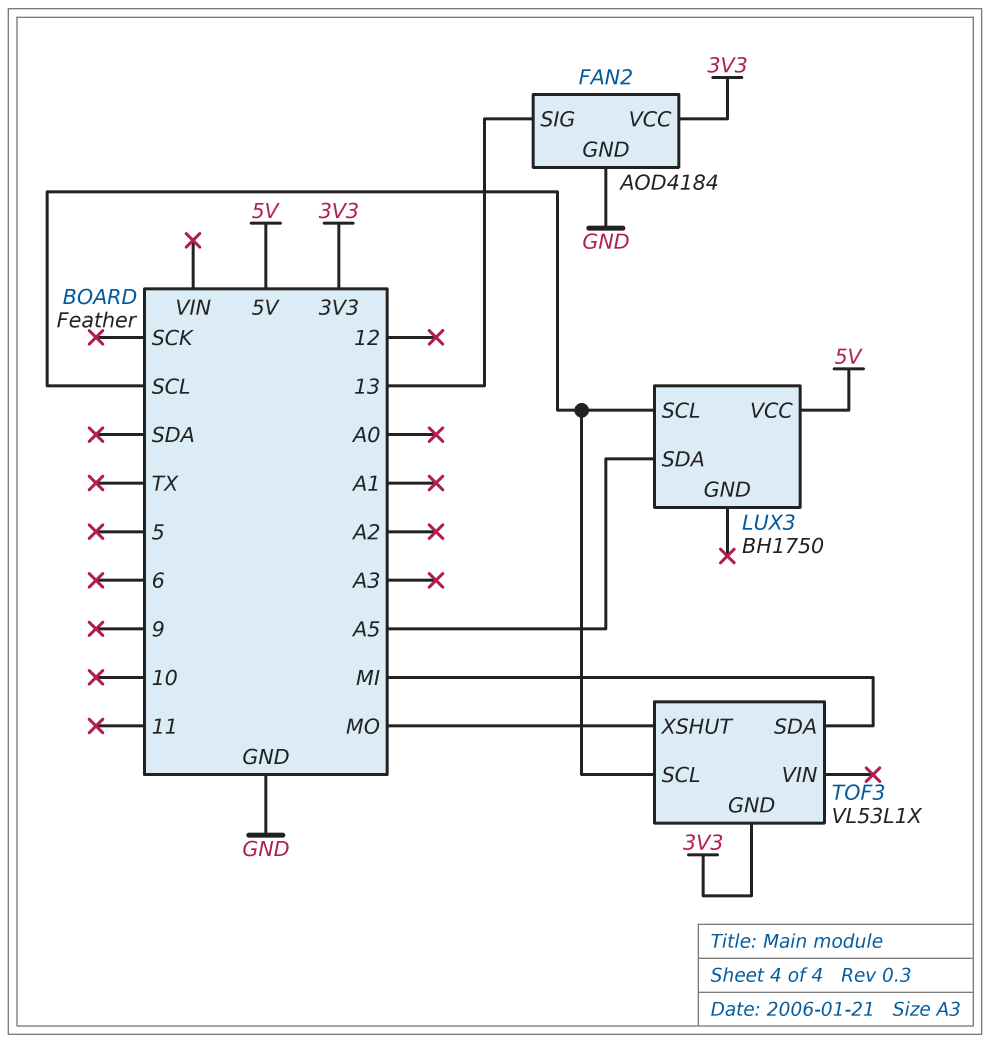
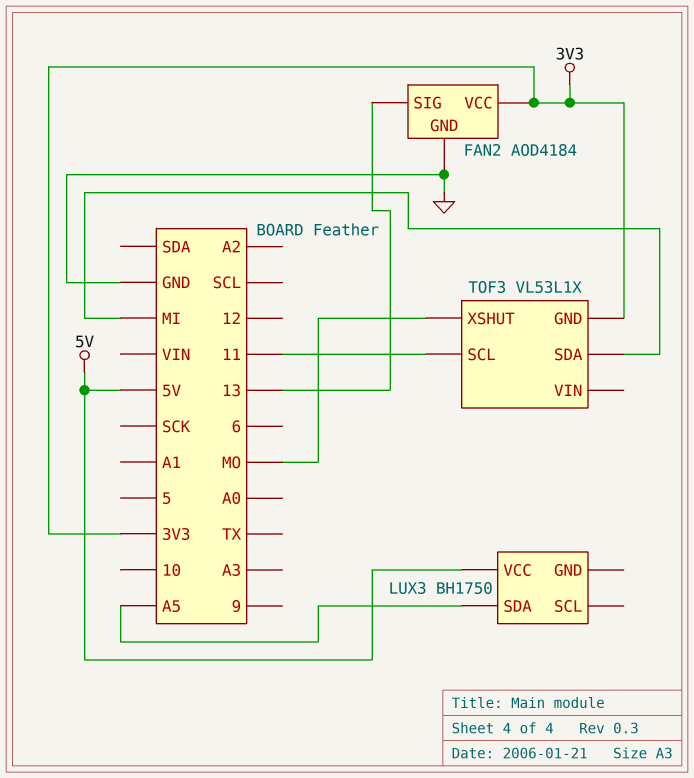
LUX3 pin SCL: SCL -> none
TOF3 pin SCL: SCL -> 11

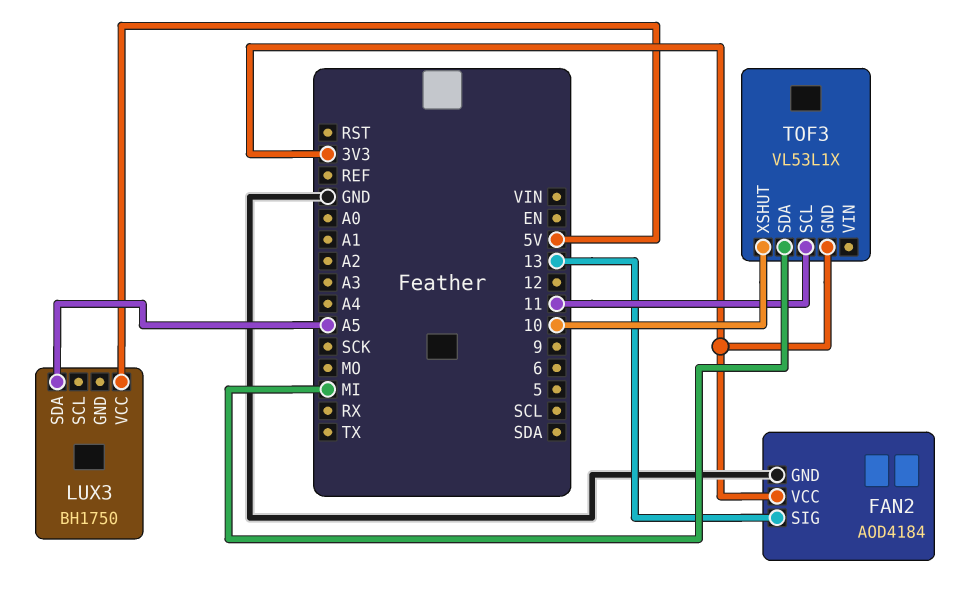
TOF3 pin XSHUT: MO -> 10

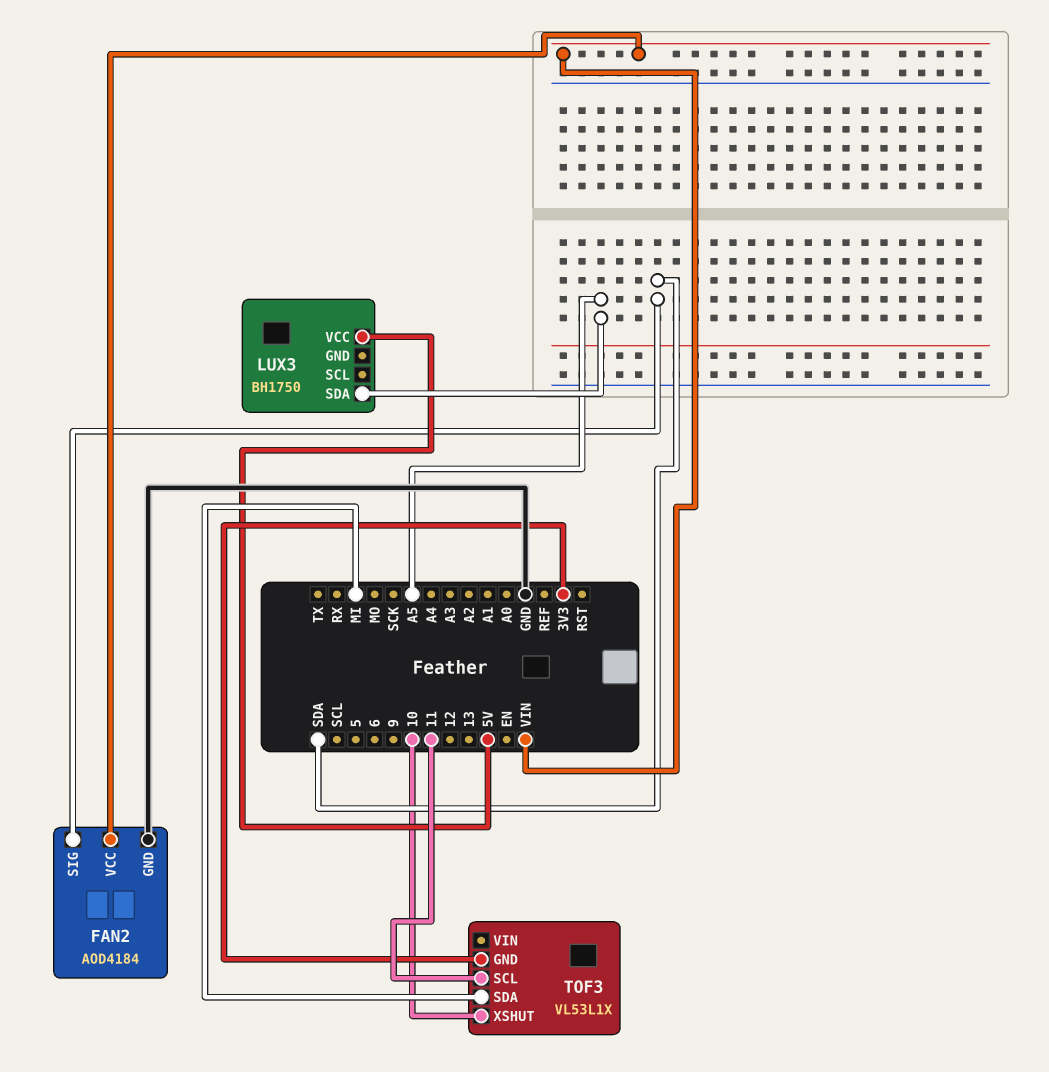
FAN2 pin SIG: 13 -> SDA
FAN2 pin VCC: 3V3 -> VIN

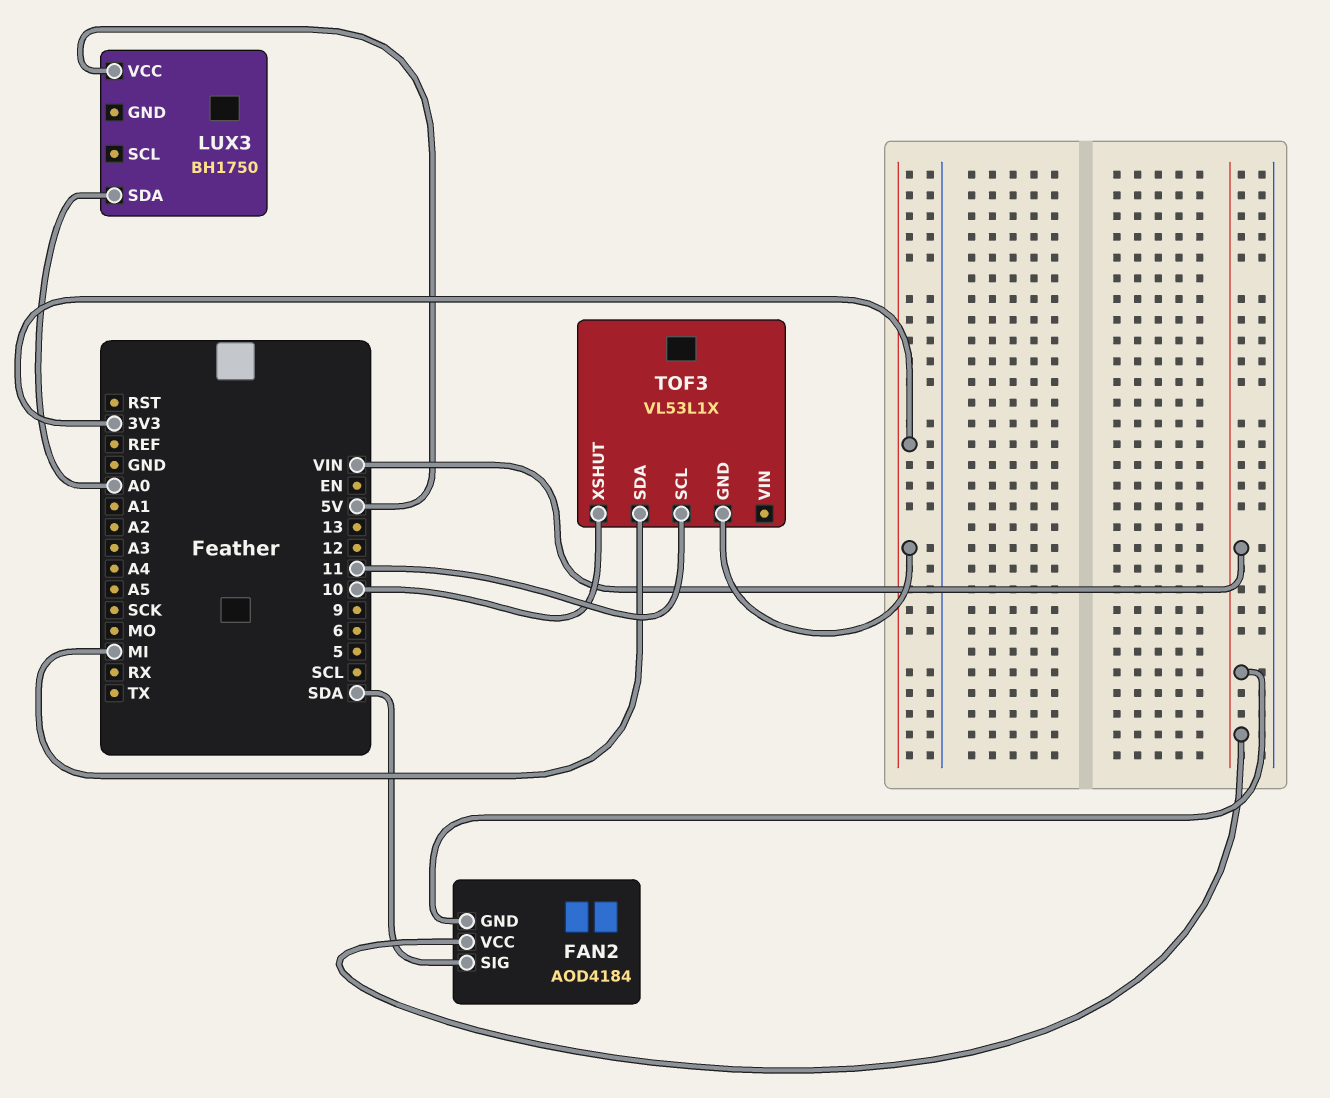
FAN2 pin GND: GND -> VIN
LUX3 pin SDA: A5 -> A0

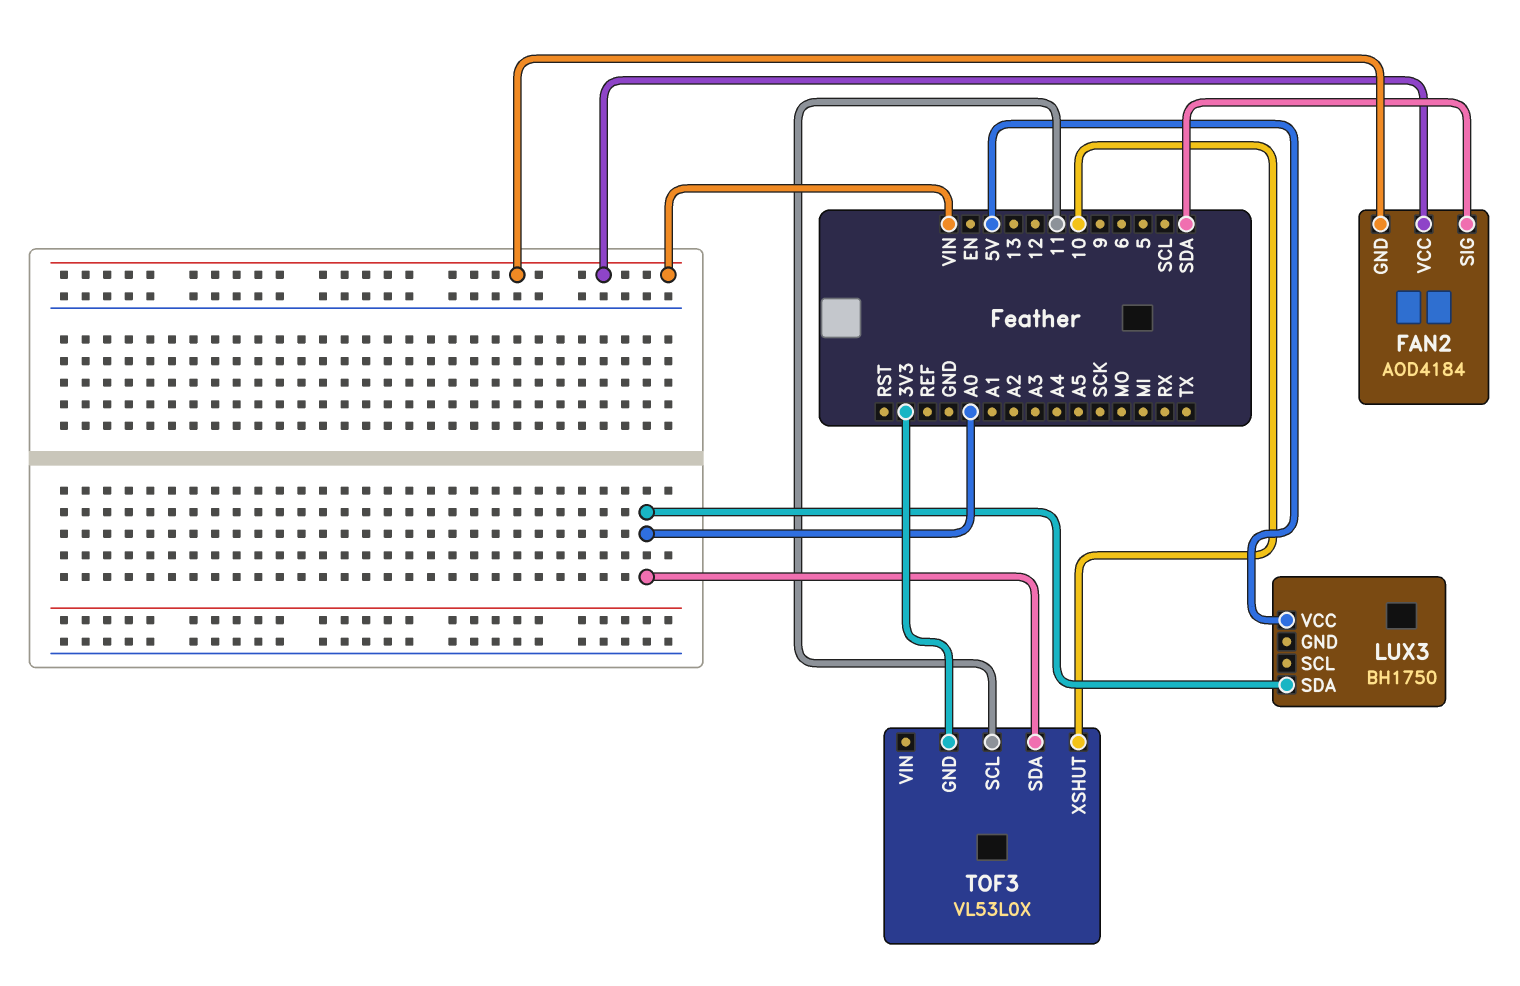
TOF3: VL53L1X -> VL53L0X
TOF3 pin SDA: MI -> A0

